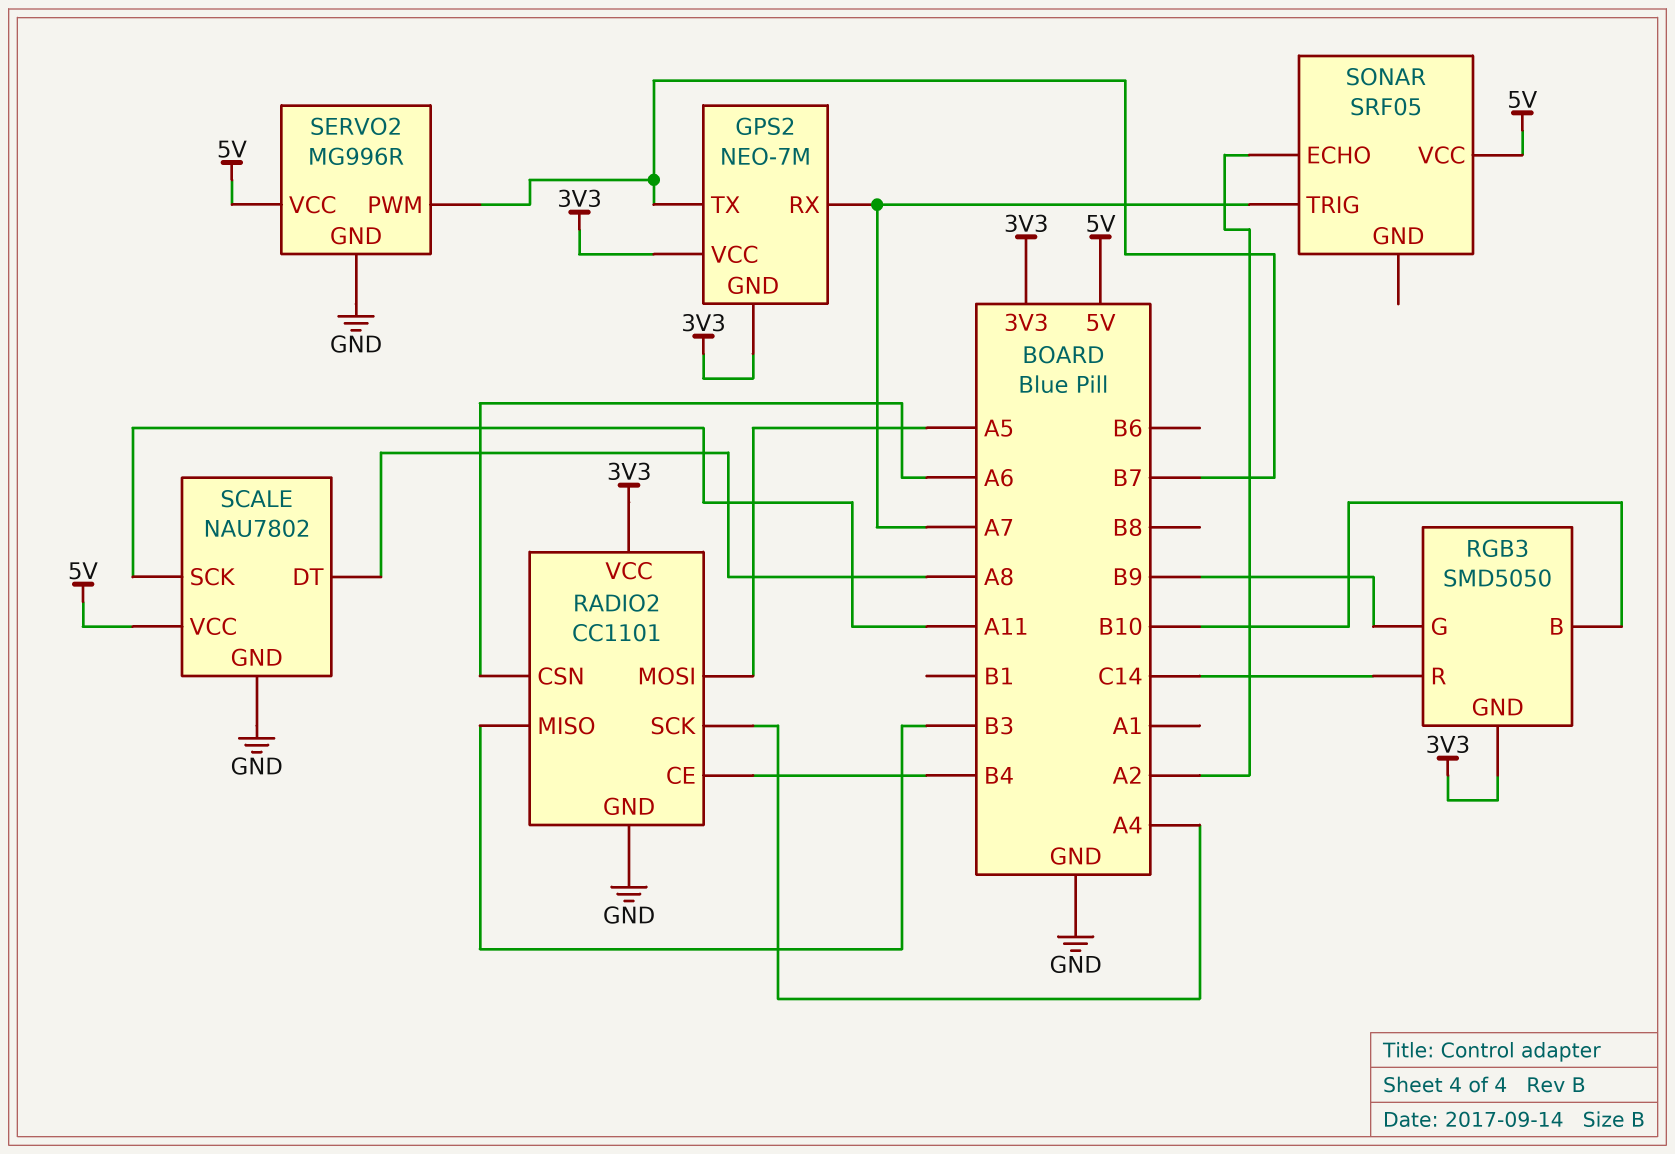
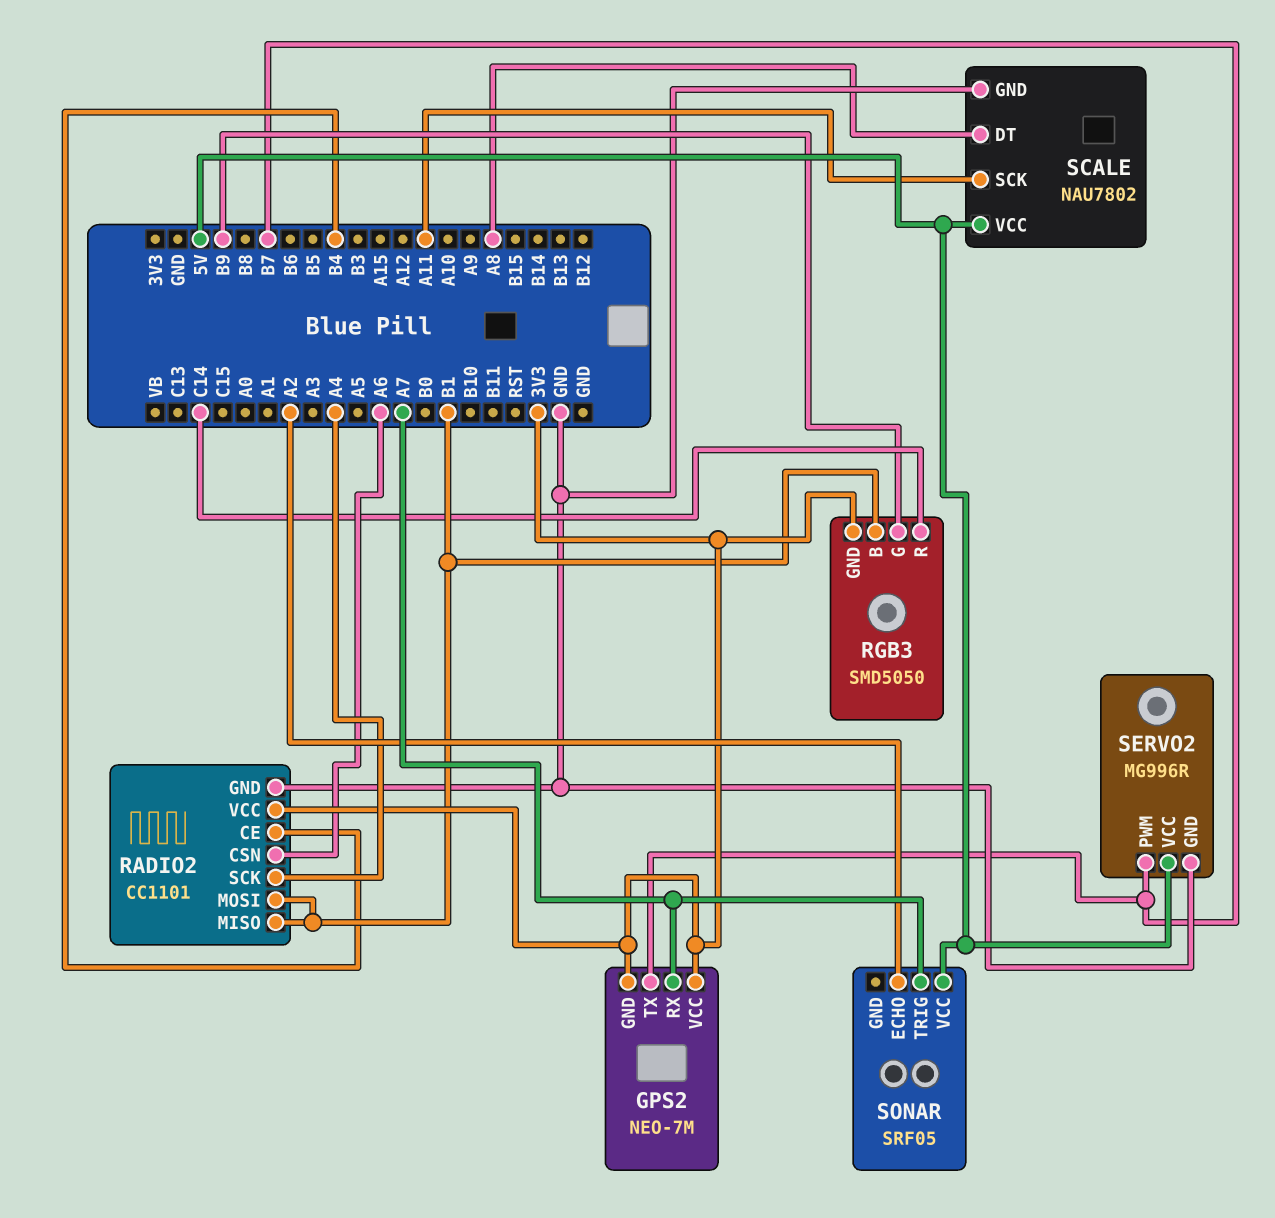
RADIO2 pin MISO: B3 -> B1
RADIO2 pin MOSI: A5 -> B1
RGB3 pin B: B10 -> B1

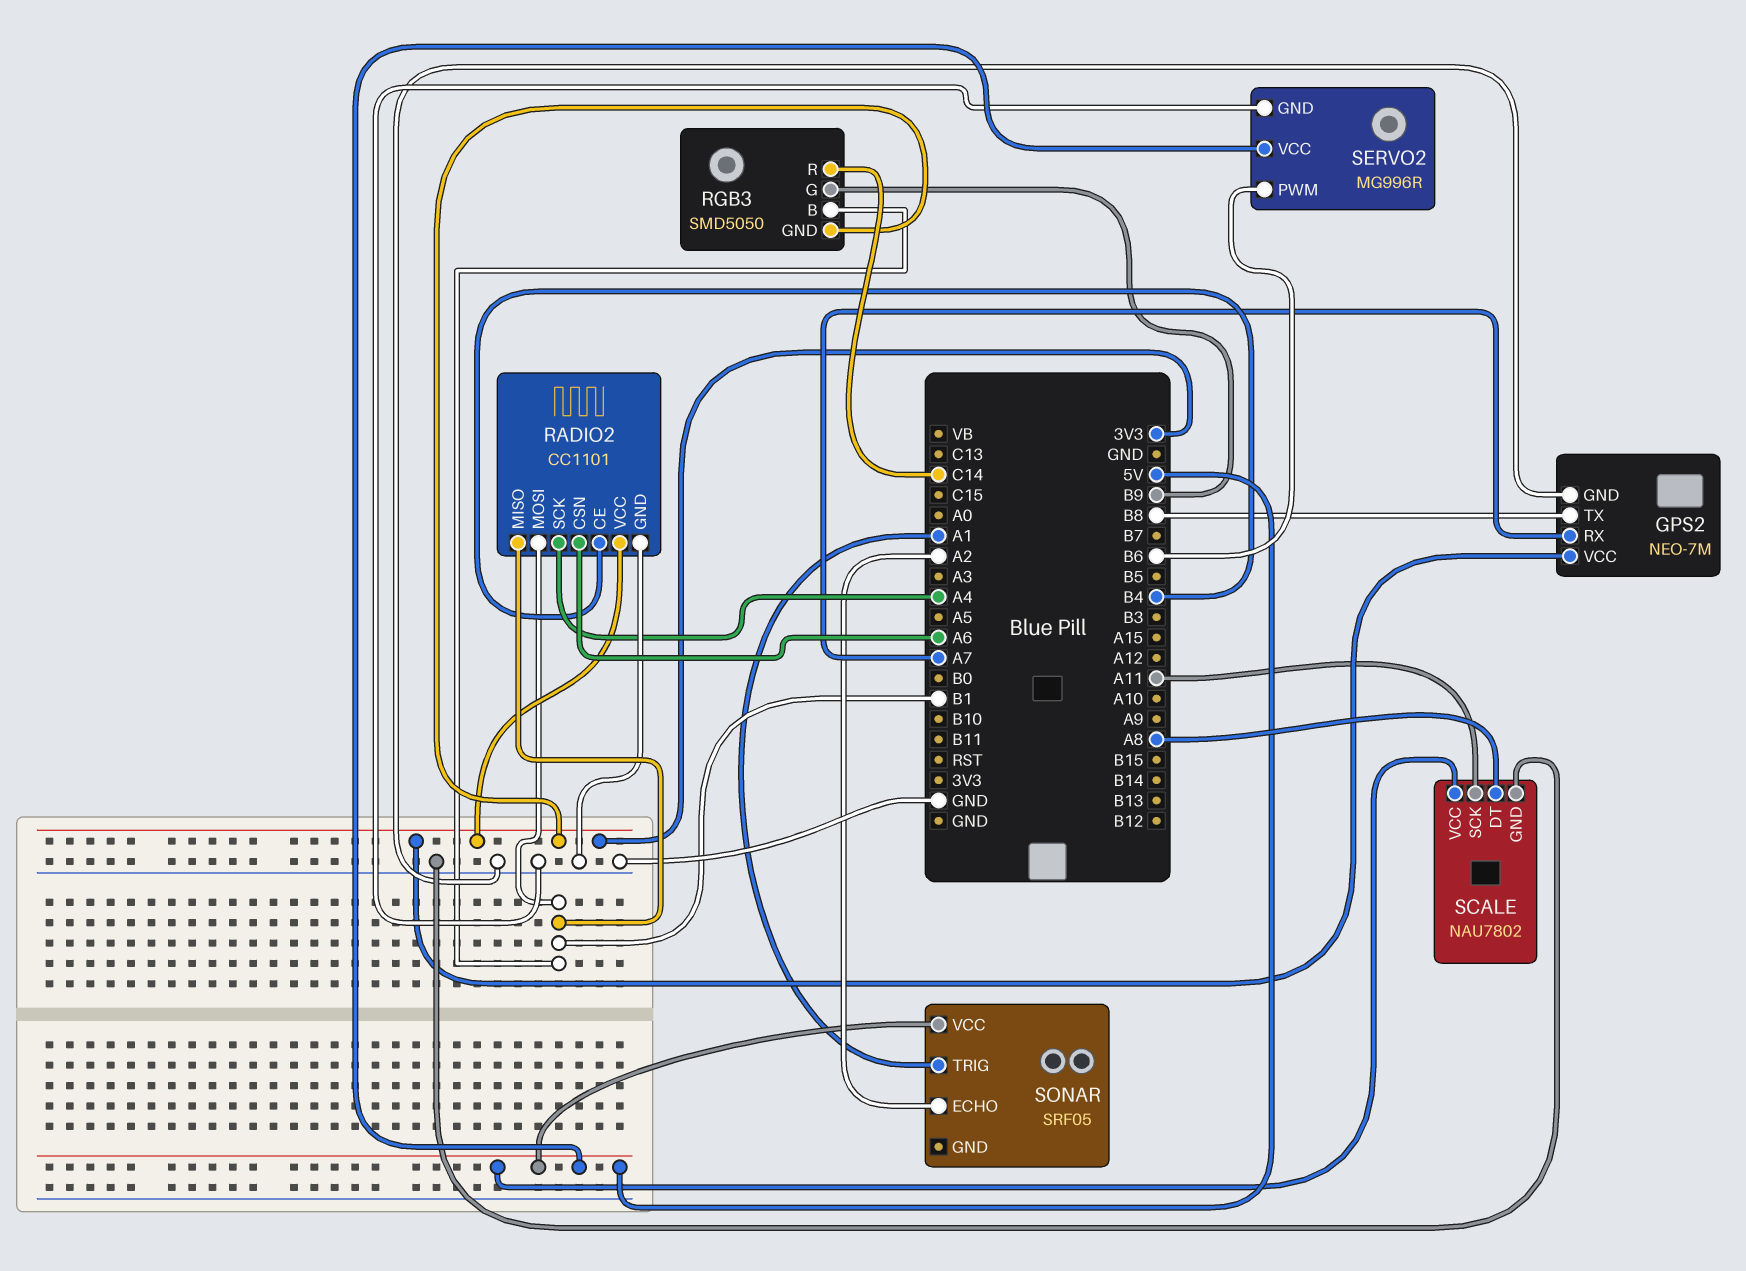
GPS2 pin GND: 3V3 -> GND
GPS2 pin TX: B7 -> B8
SERVO2 pin PWM: B7 -> B6
SONAR pin TRIG: A7 -> A1

